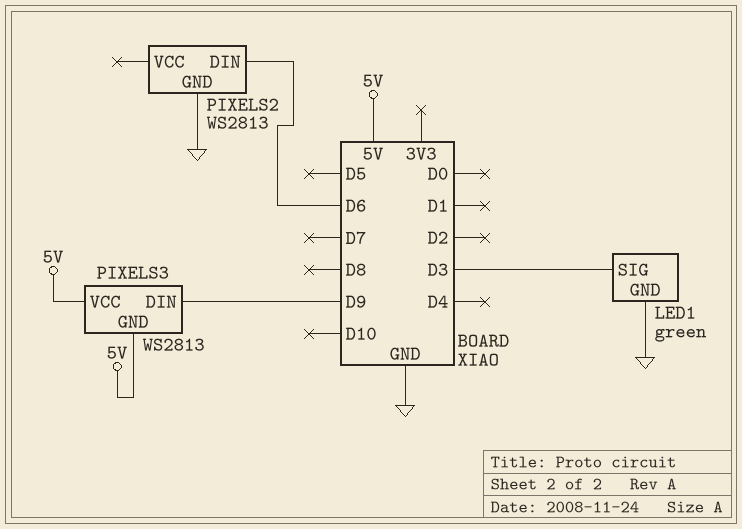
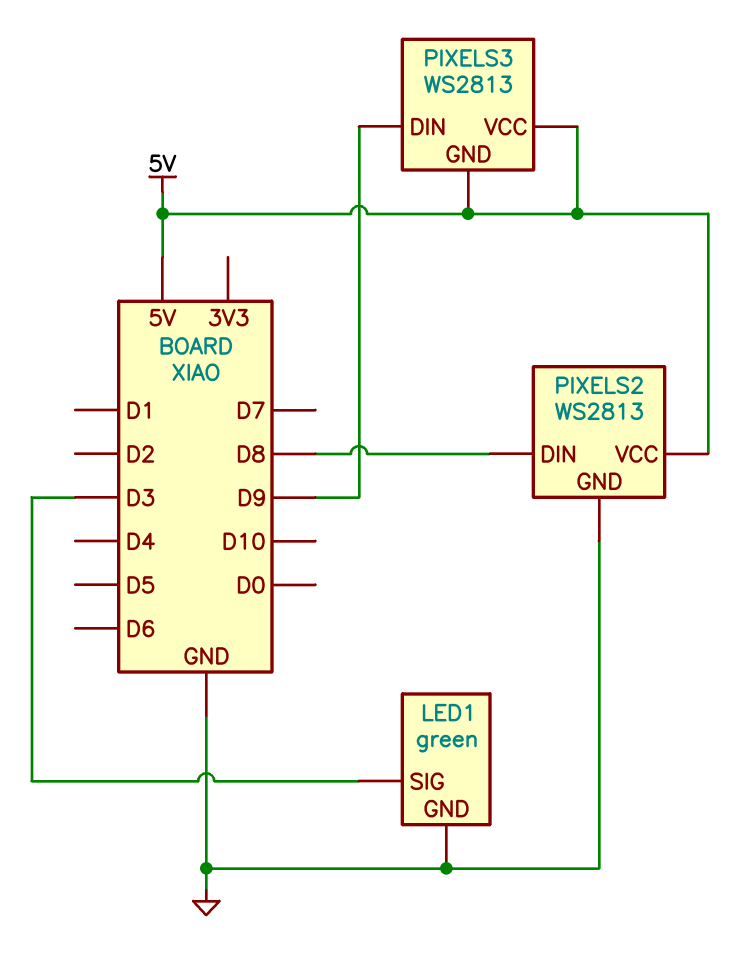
PIXELS2 pin DIN: D6 -> D8
PIXELS2 pin VCC: none -> 5V

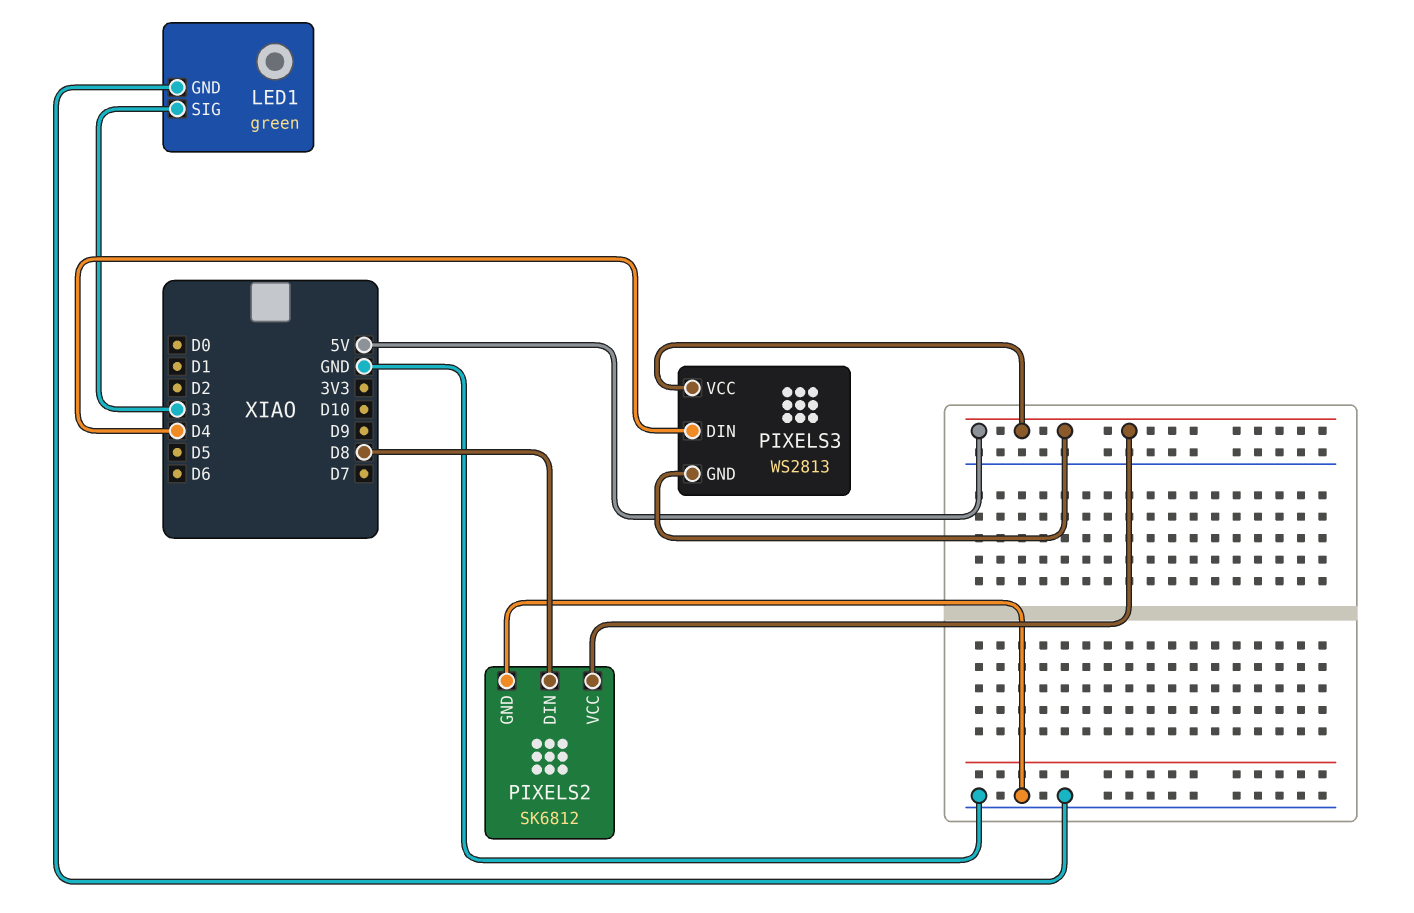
PIXELS2: WS2813 -> SK6812
PIXELS3 pin DIN: D9 -> D4

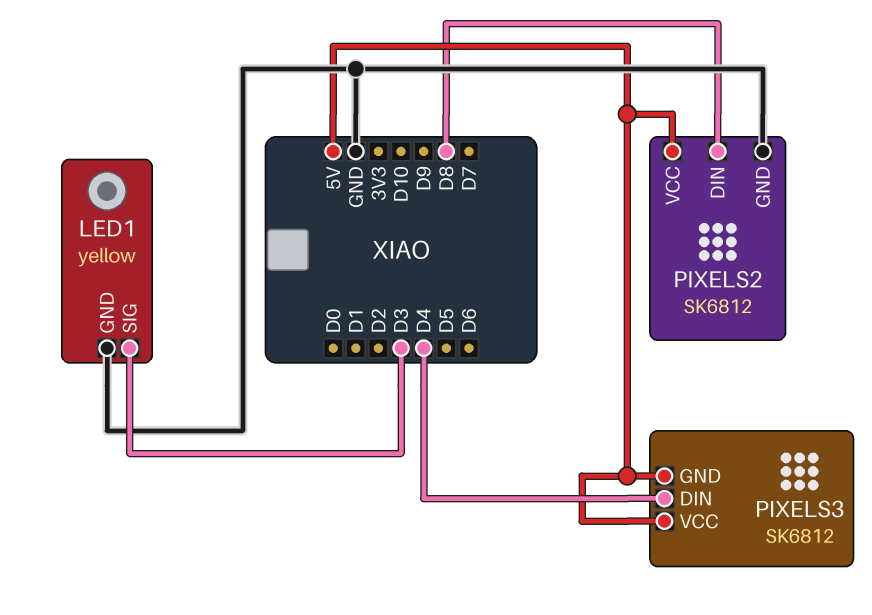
LED1: green -> yellow
PIXELS3: WS2813 -> SK6812

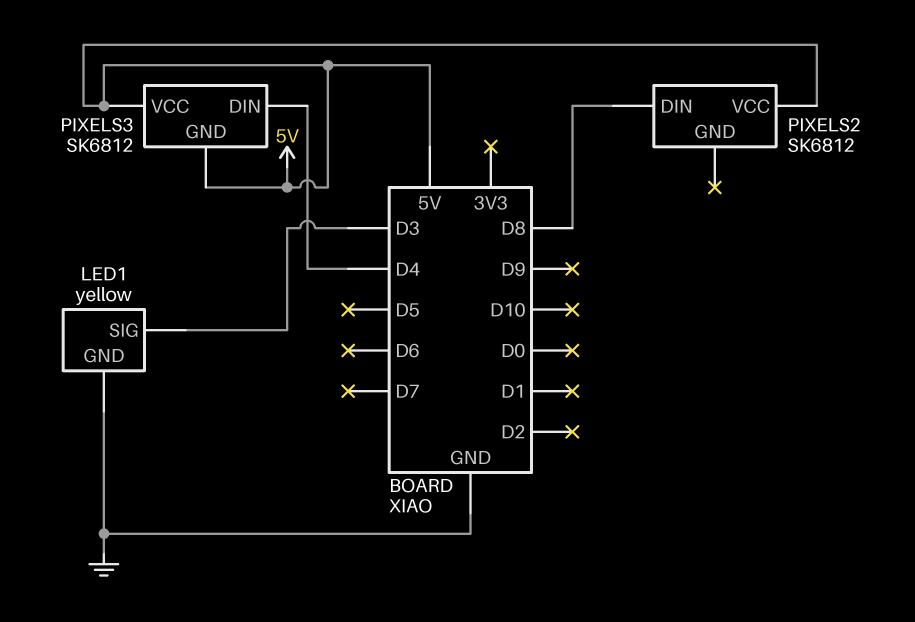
PIXELS2 pin GND: GND -> none

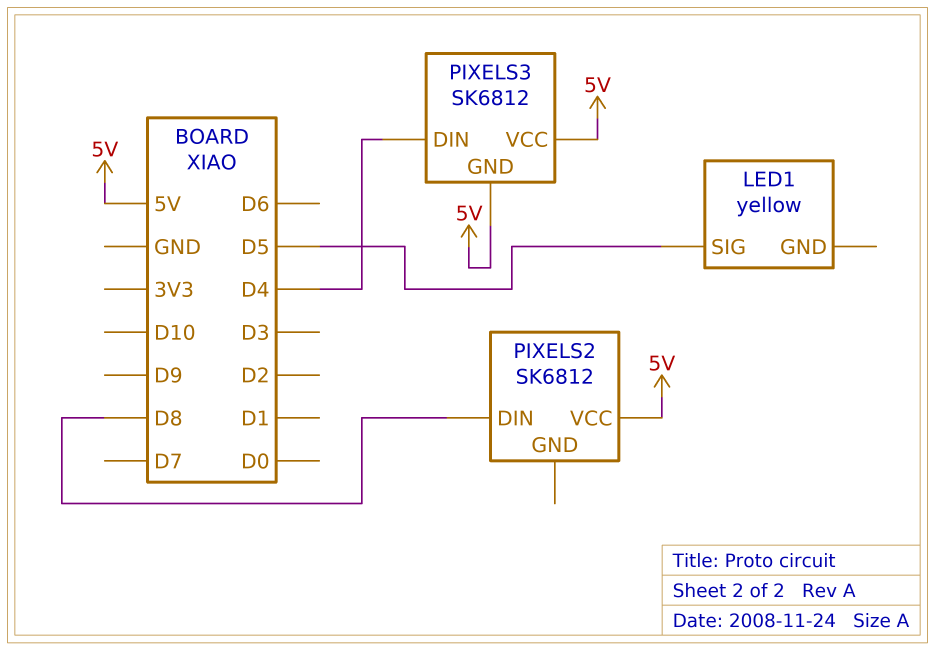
LED1 pin GND: GND -> none
LED1 pin SIG: D3 -> D5

